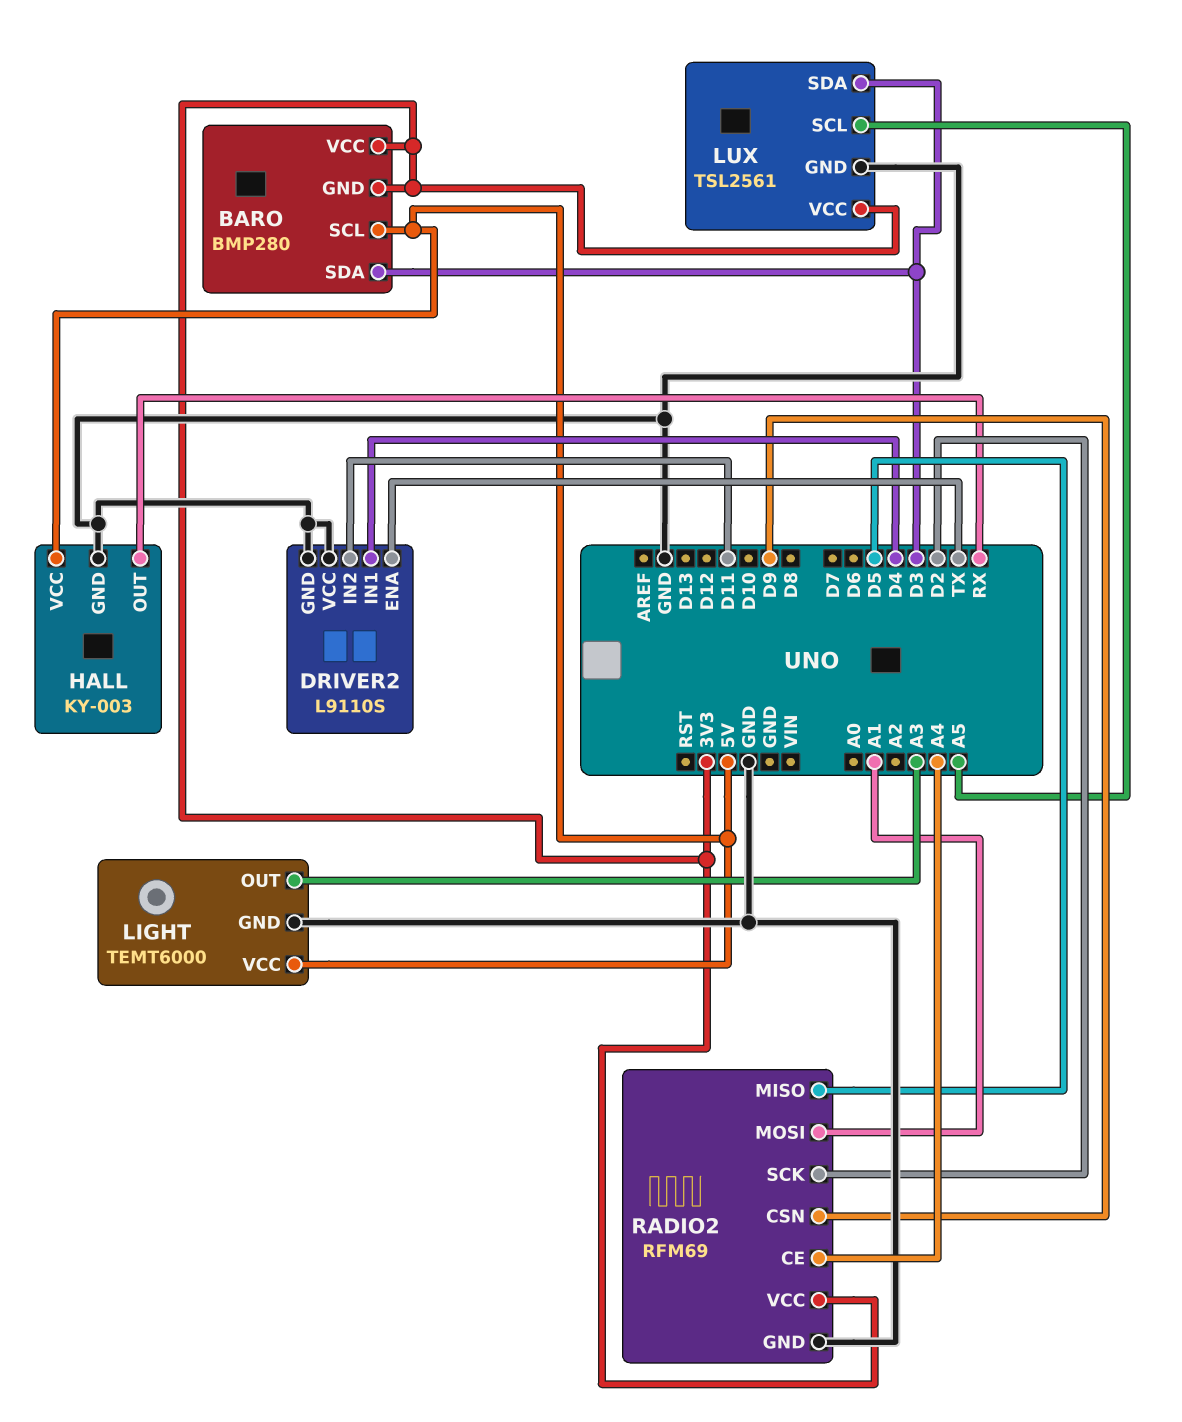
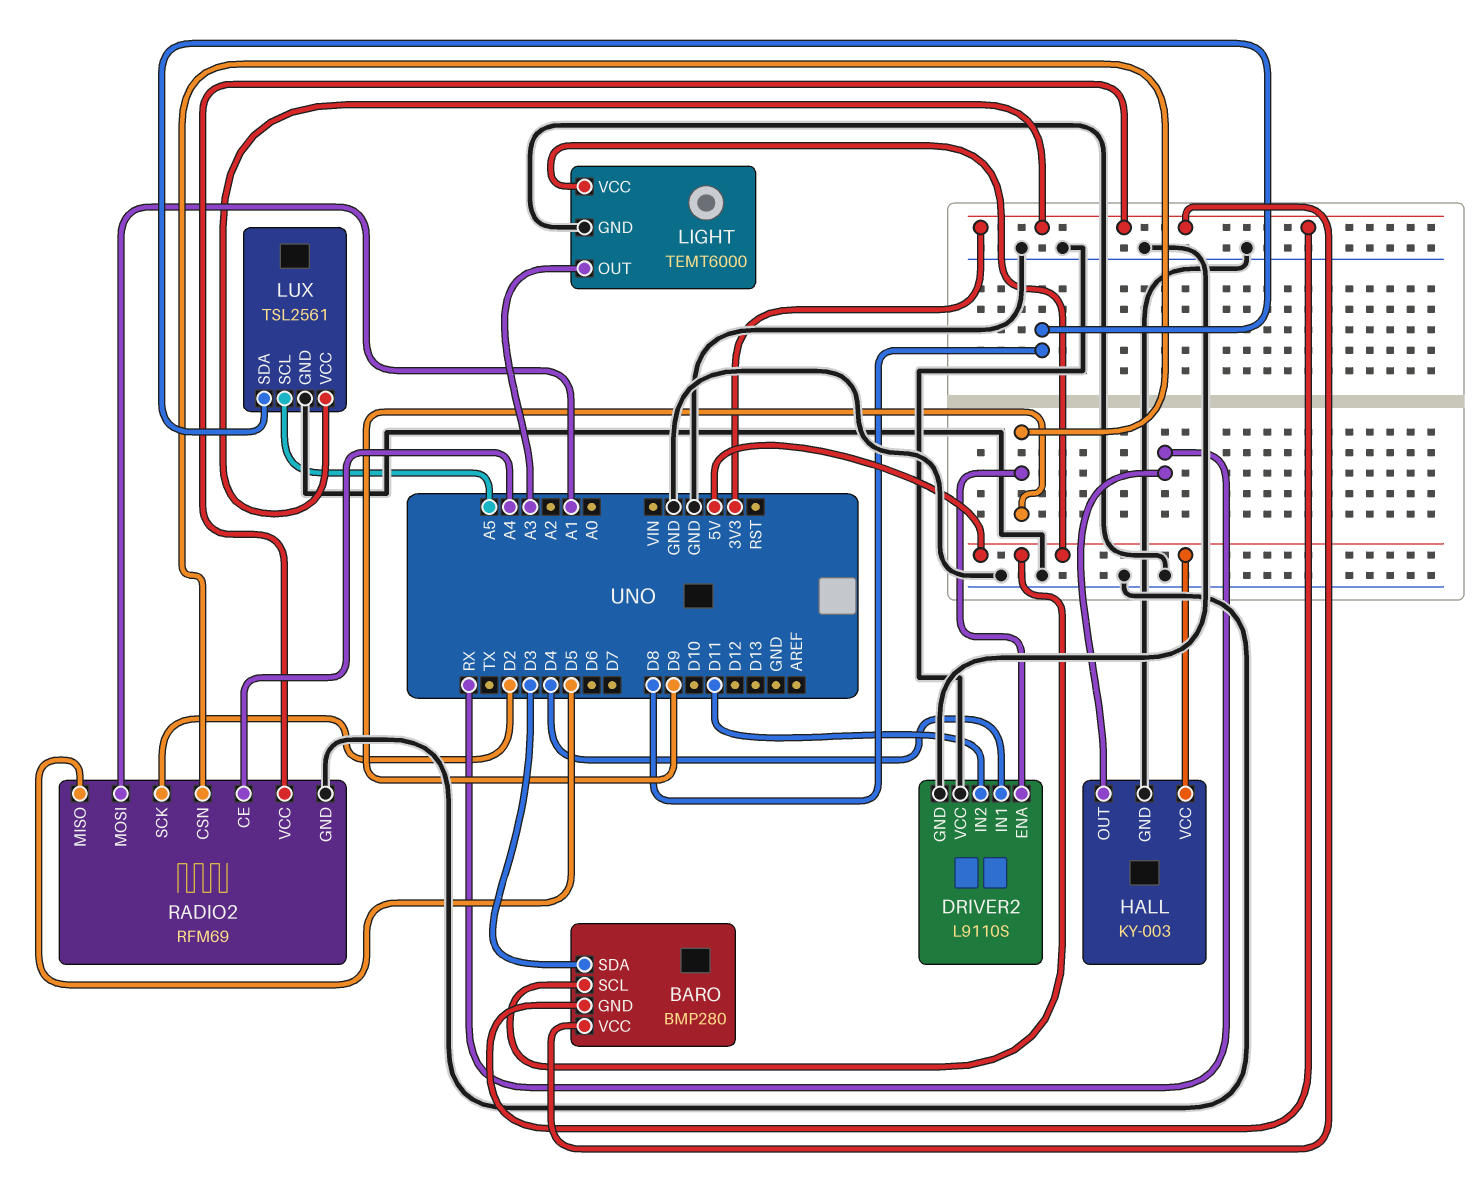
DRIVER2 pin ENA: TX -> D9
LUX pin SDA: D3 -> D8

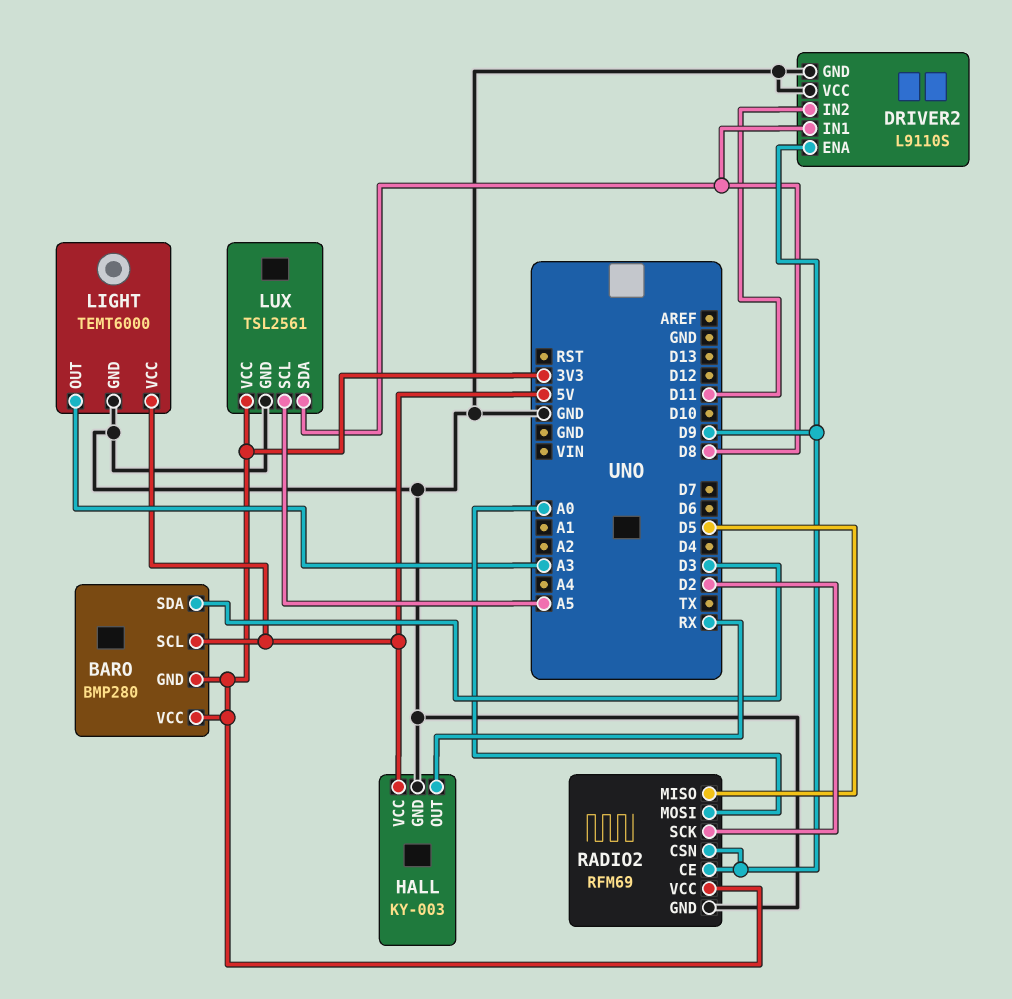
DRIVER2 pin IN1: D4 -> D8
RADIO2 pin CE: A4 -> D9
RADIO2 pin MOSI: A1 -> A0

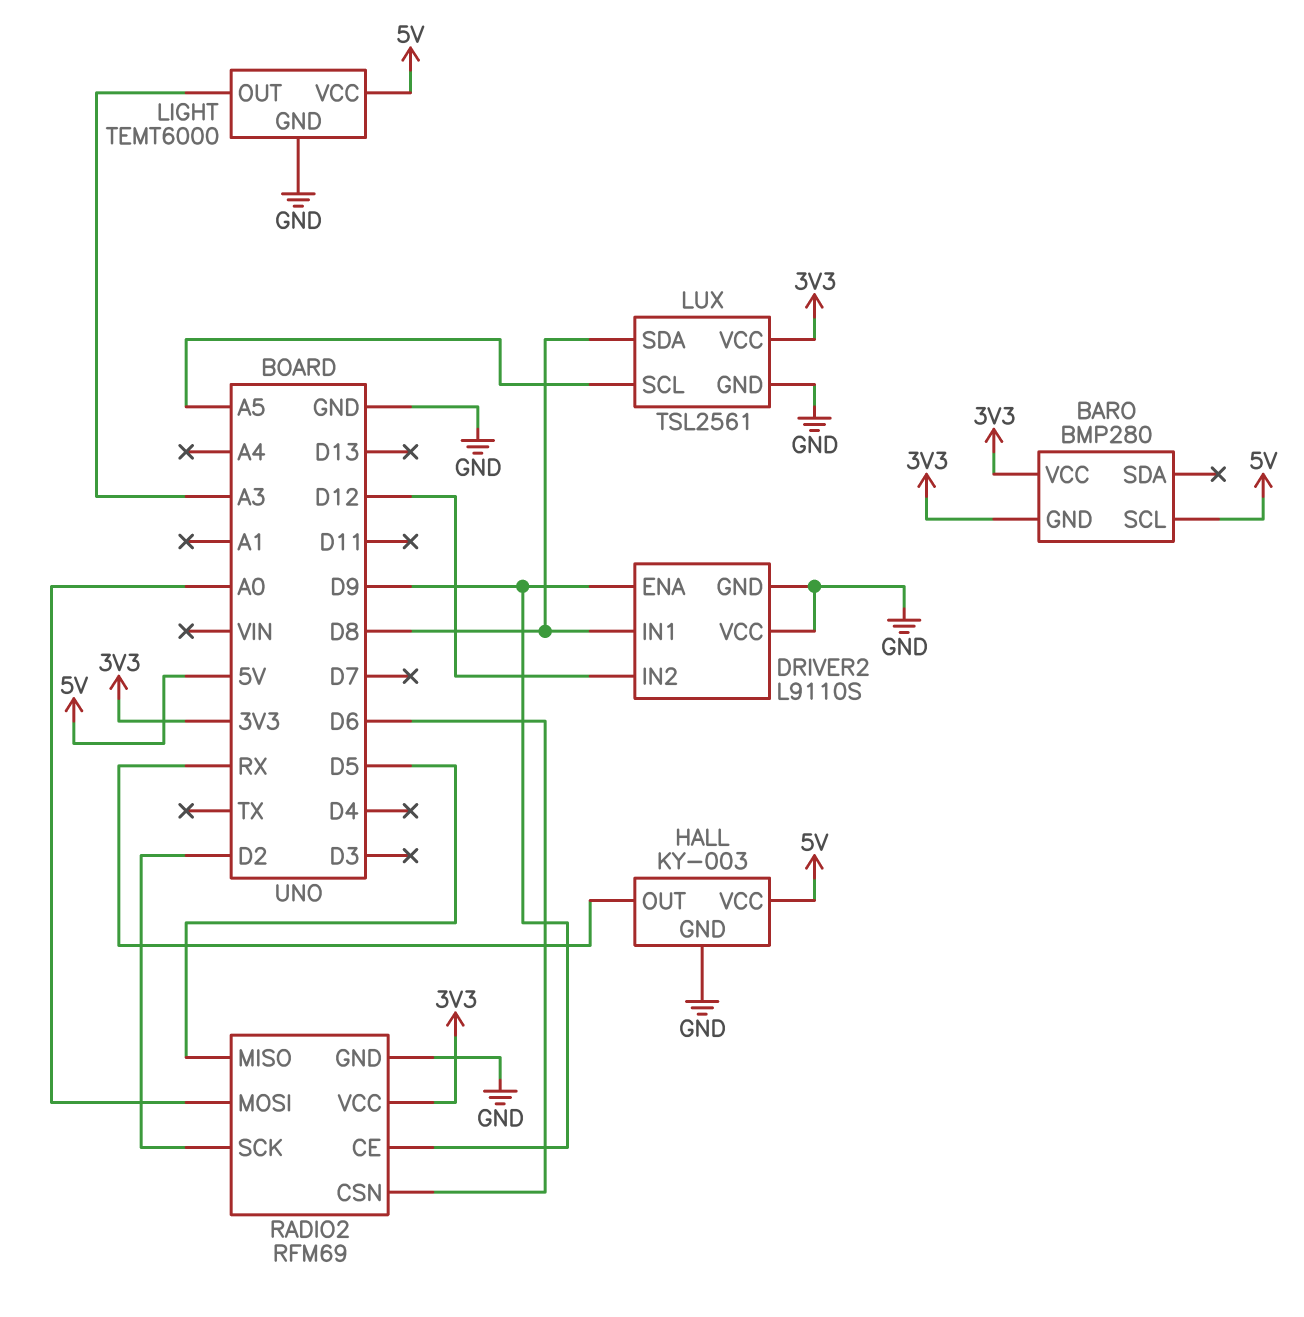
BARO pin SDA: D3 -> none
DRIVER2 pin IN2: D11 -> D12
RADIO2 pin CSN: D9 -> D6

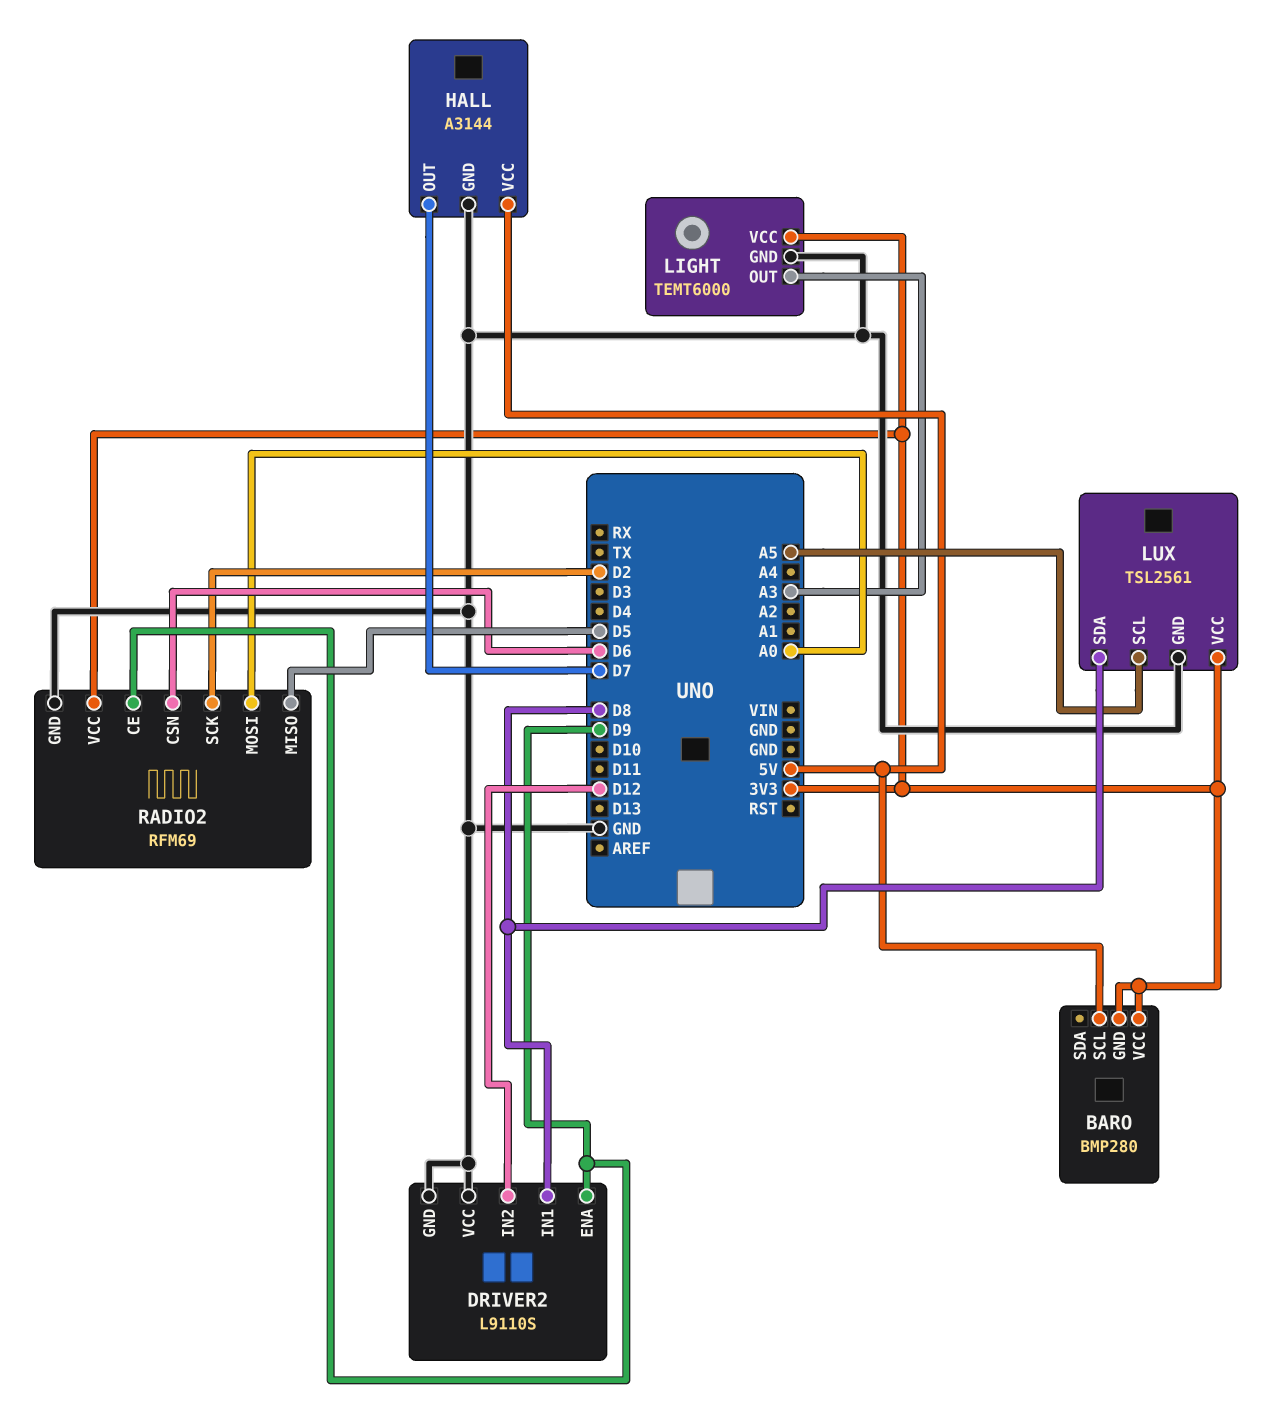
HALL: KY-003 -> A3144
HALL pin OUT: RX -> D7
LIGHT pin VCC: 5V -> 3V3

